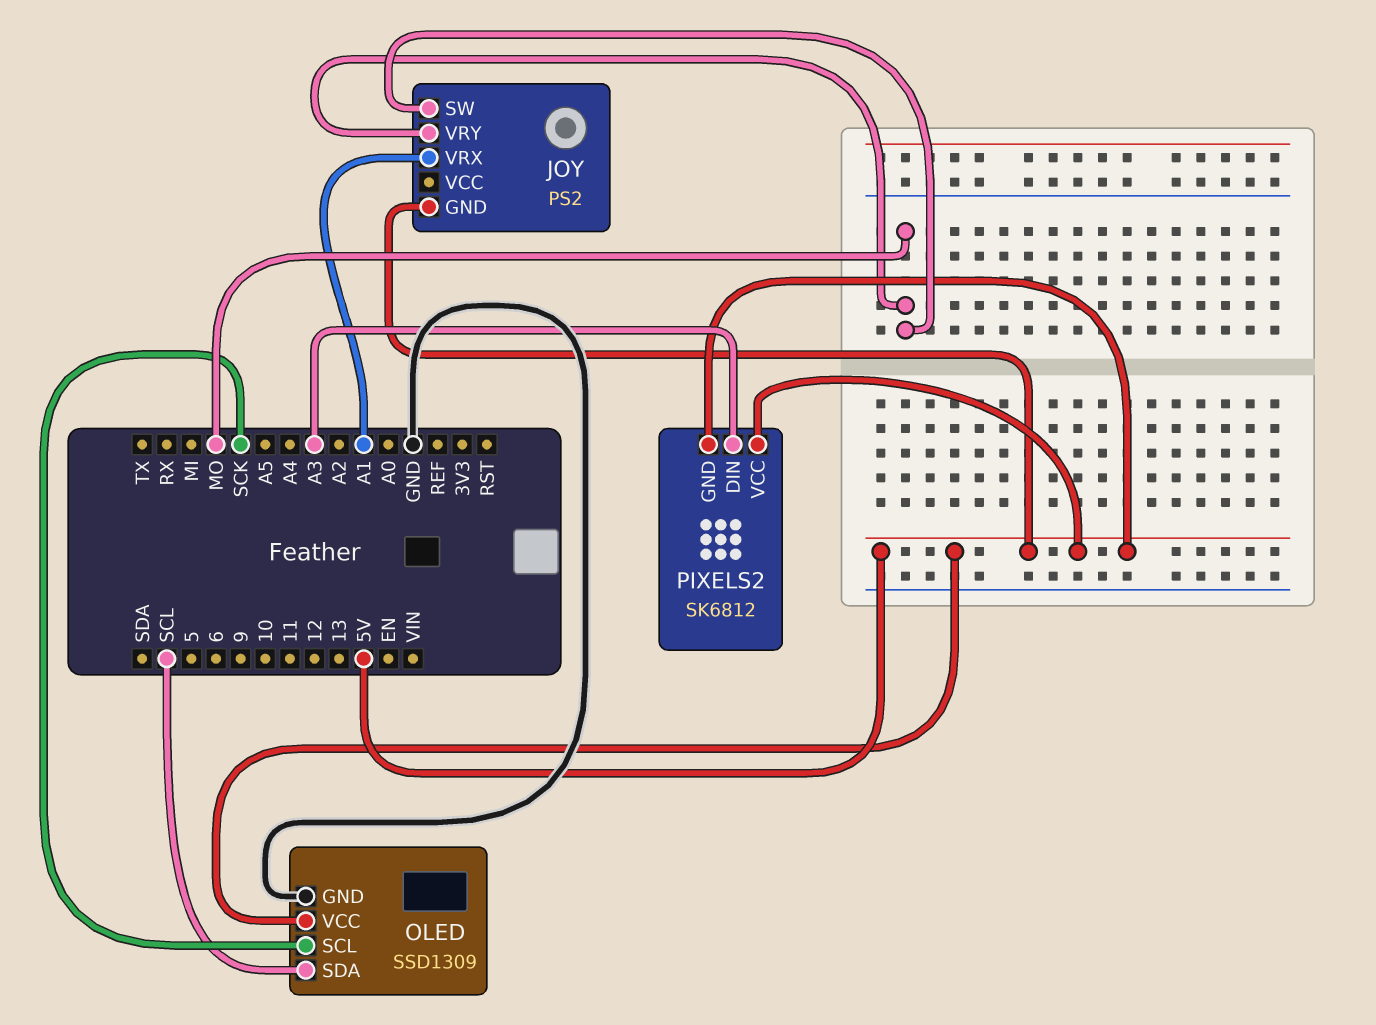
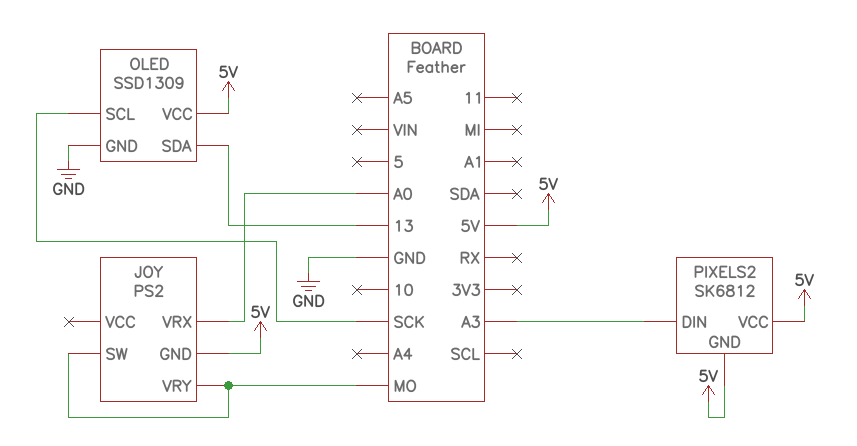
JOY pin VRX: A1 -> A0
OLED pin SDA: SCL -> 13

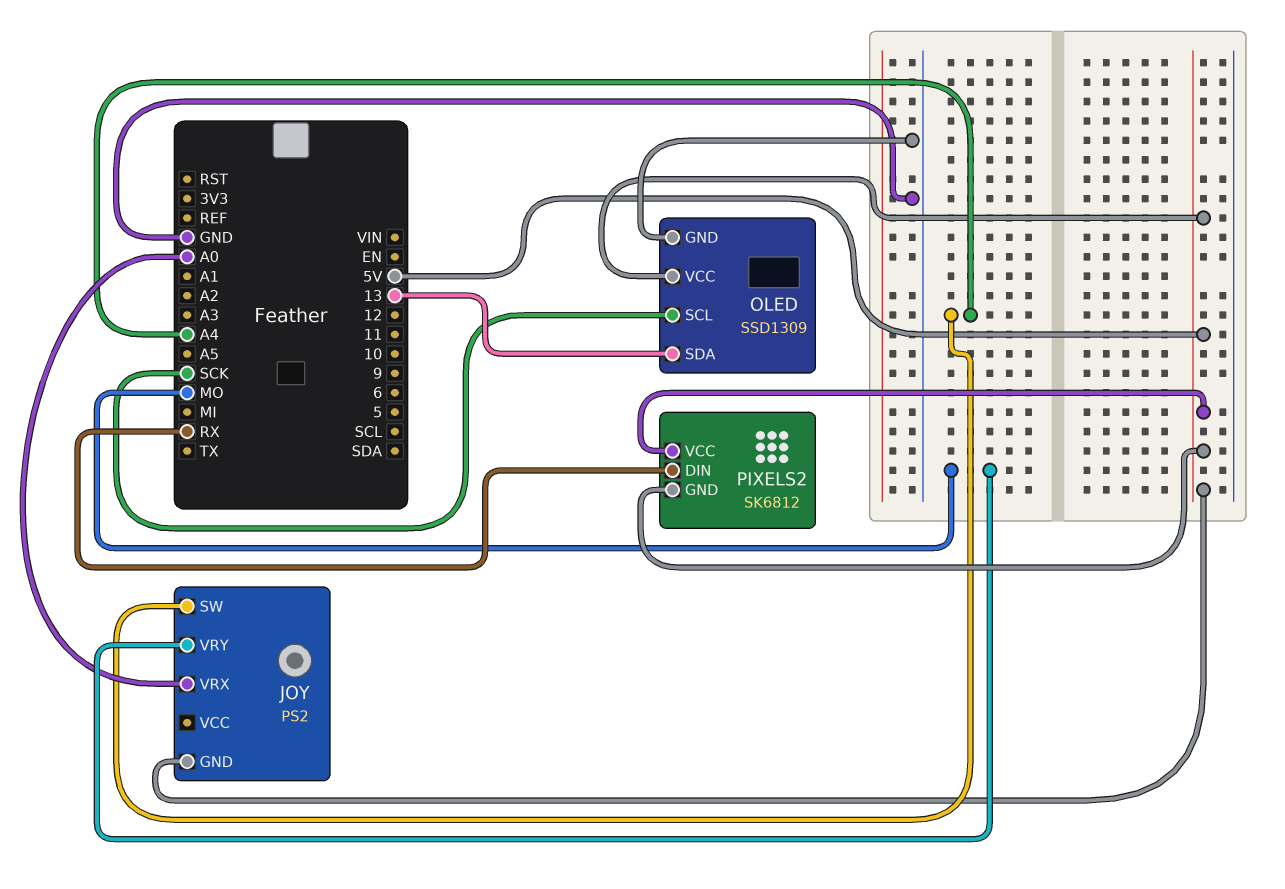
JOY pin SW: MO -> A4
PIXELS2 pin DIN: A3 -> RX

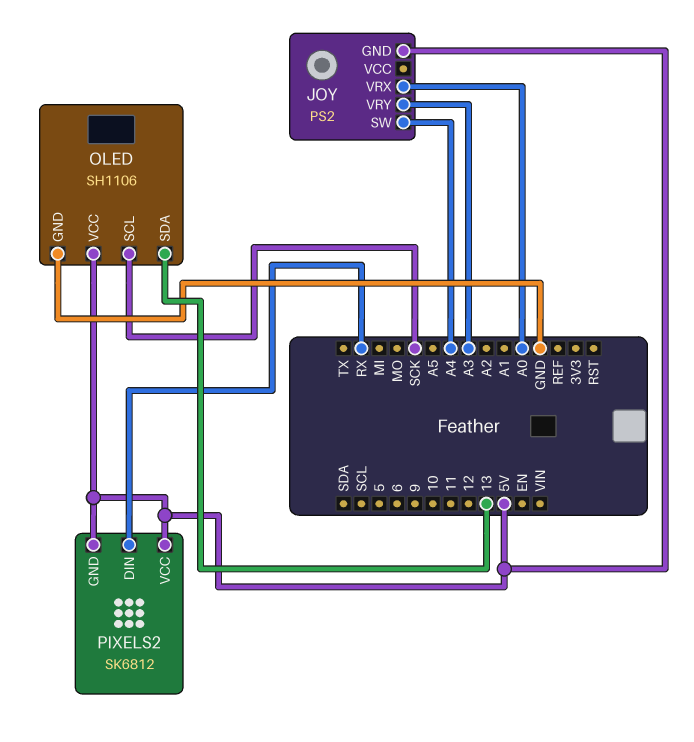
JOY pin VRY: MO -> A3
OLED: SSD1309 -> SH1106

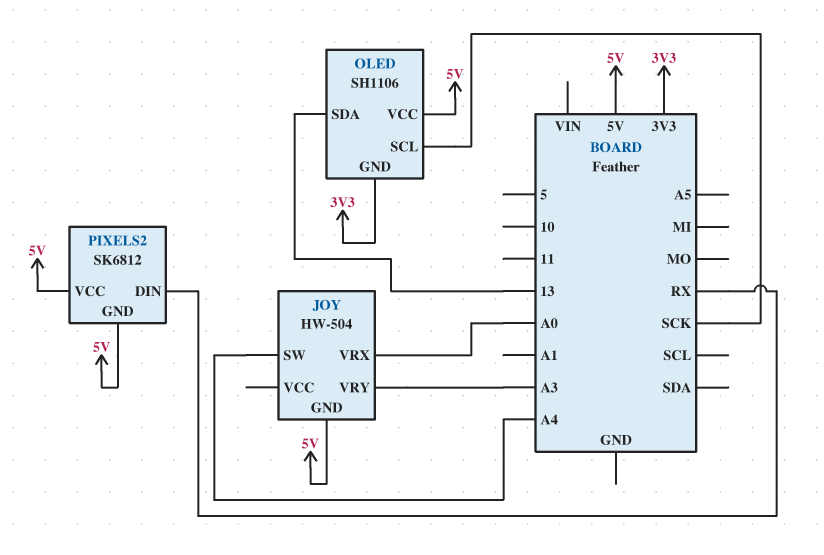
JOY: PS2 -> HW-504
OLED pin GND: GND -> 3V3

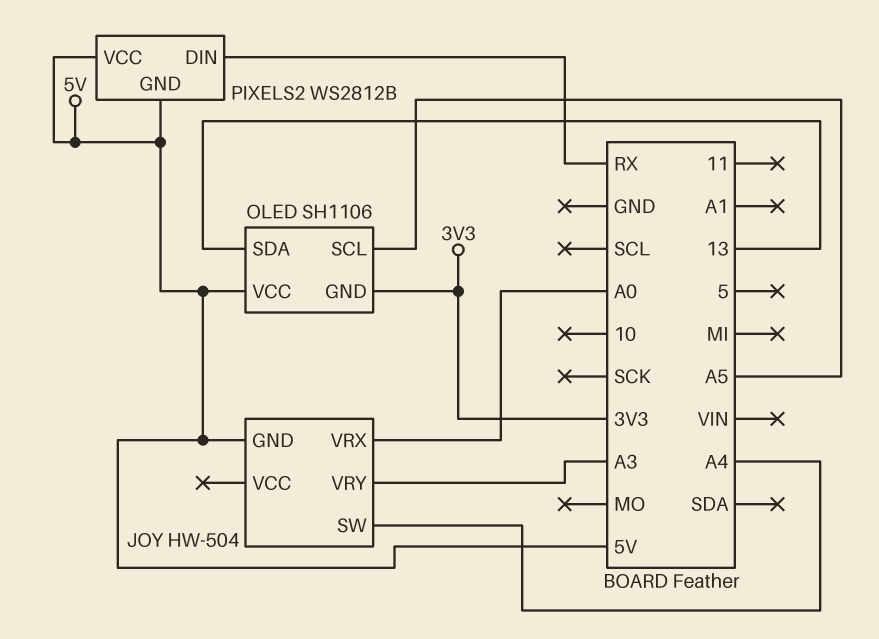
OLED pin SCL: SCK -> A5
PIXELS2: SK6812 -> WS2812B

